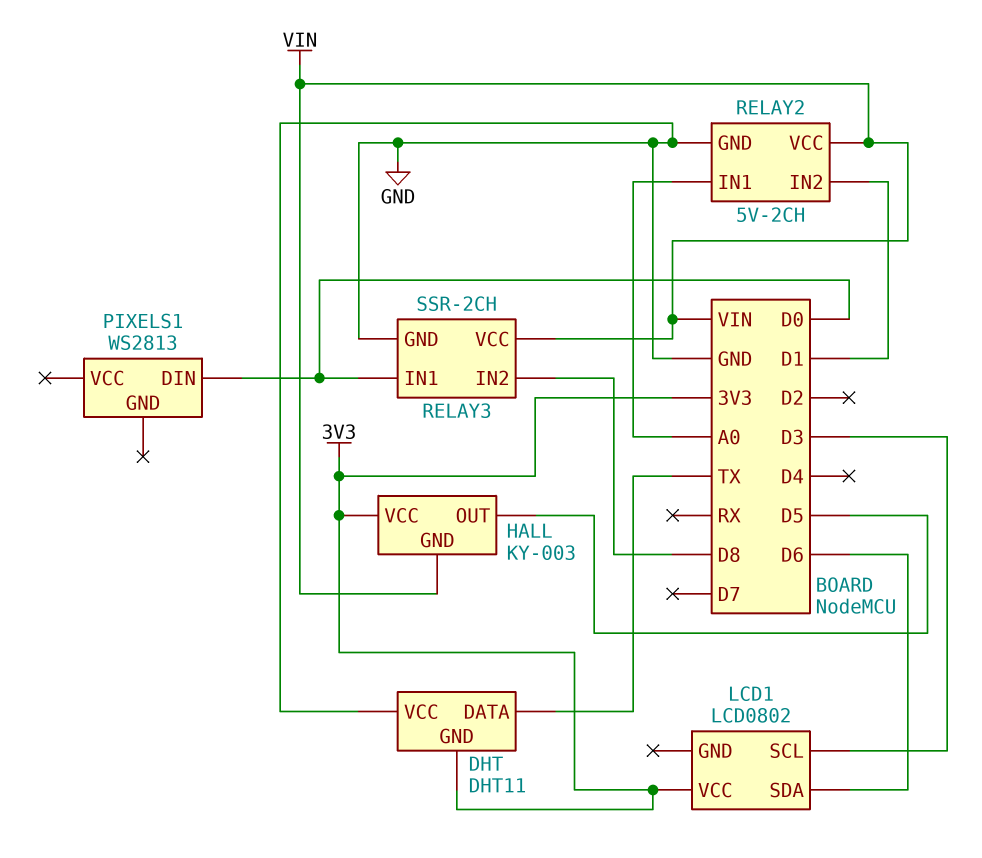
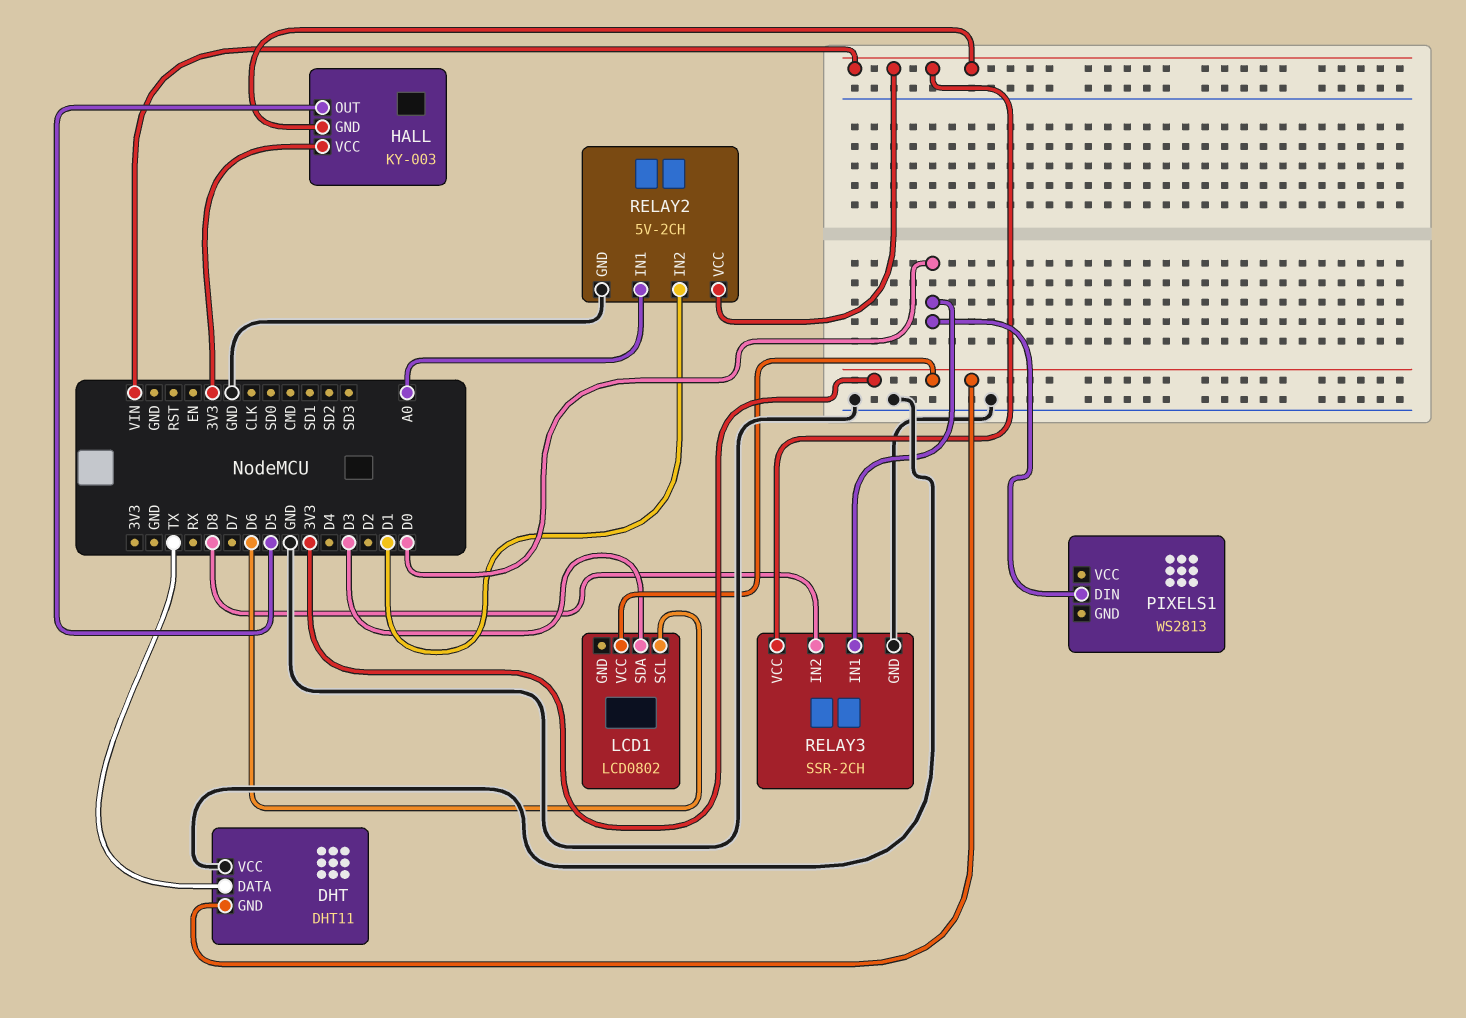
LCD1 pin SCL: D3 -> D6
LCD1 pin SDA: D6 -> D3

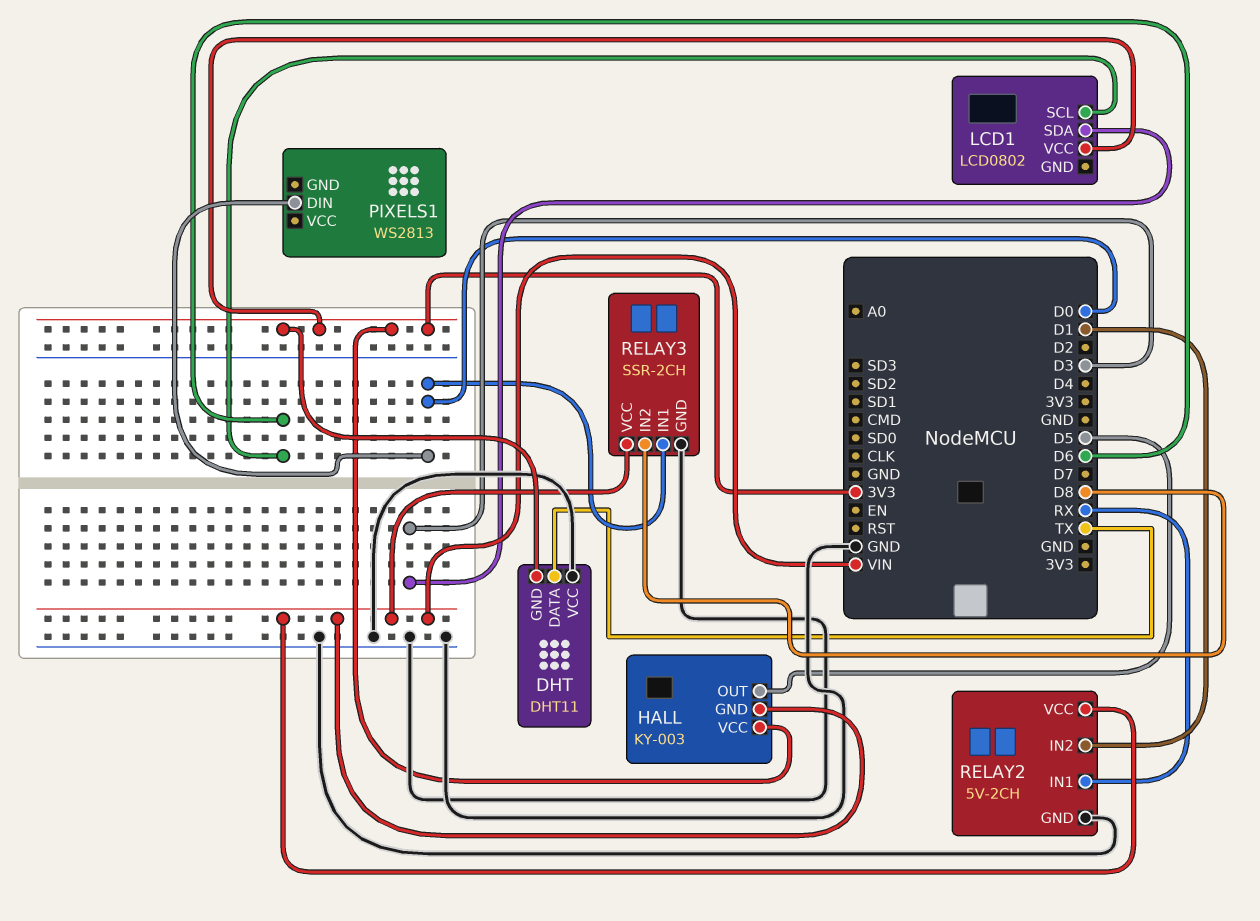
RELAY2 pin IN1: A0 -> RX

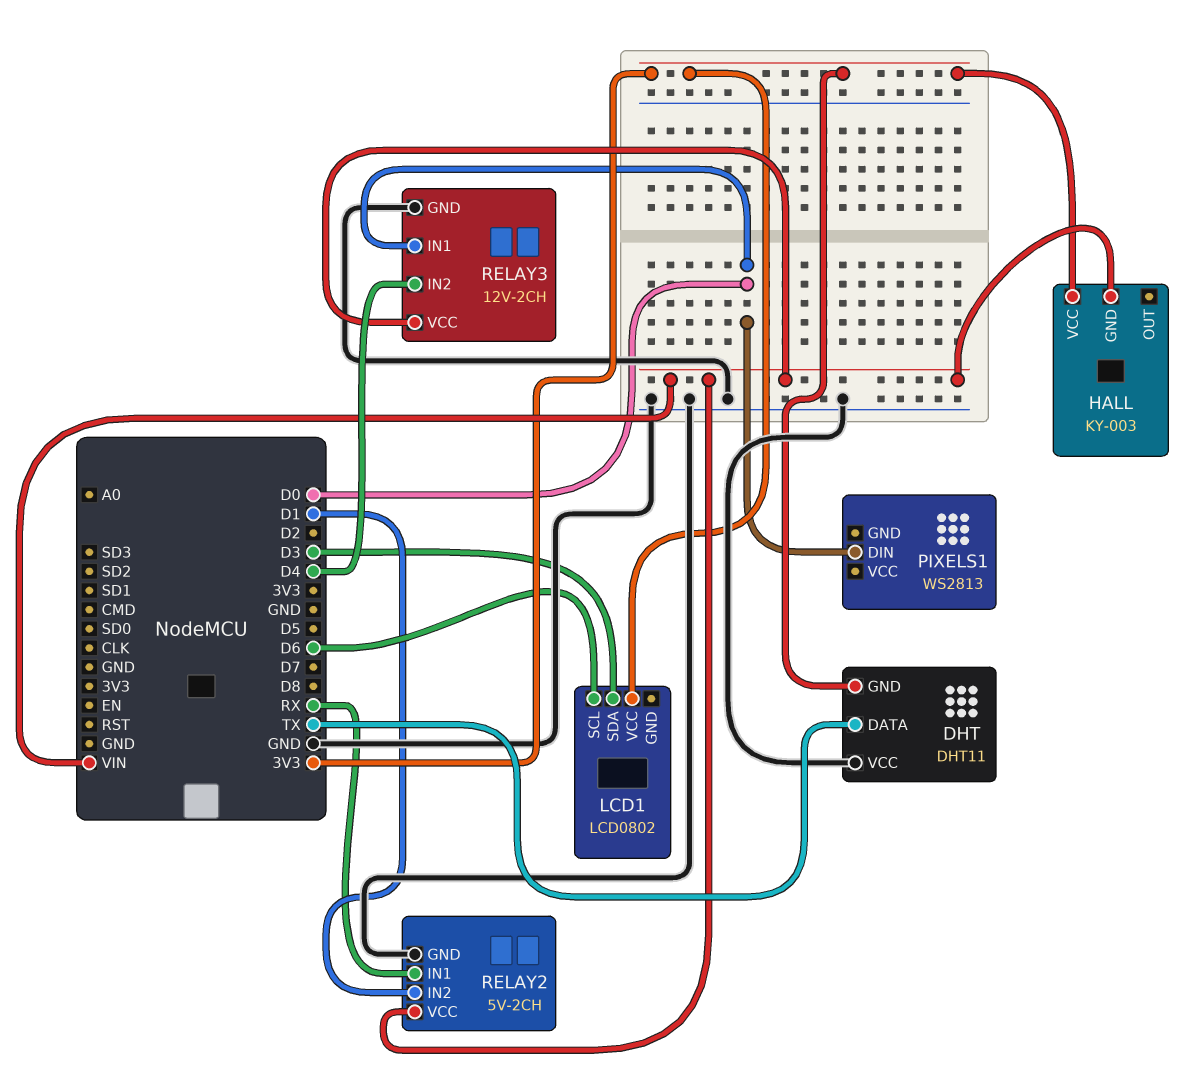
HALL pin OUT: D5 -> none
RELAY3: SSR-2CH -> 12V-2CH
RELAY3 pin IN2: D8 -> D4

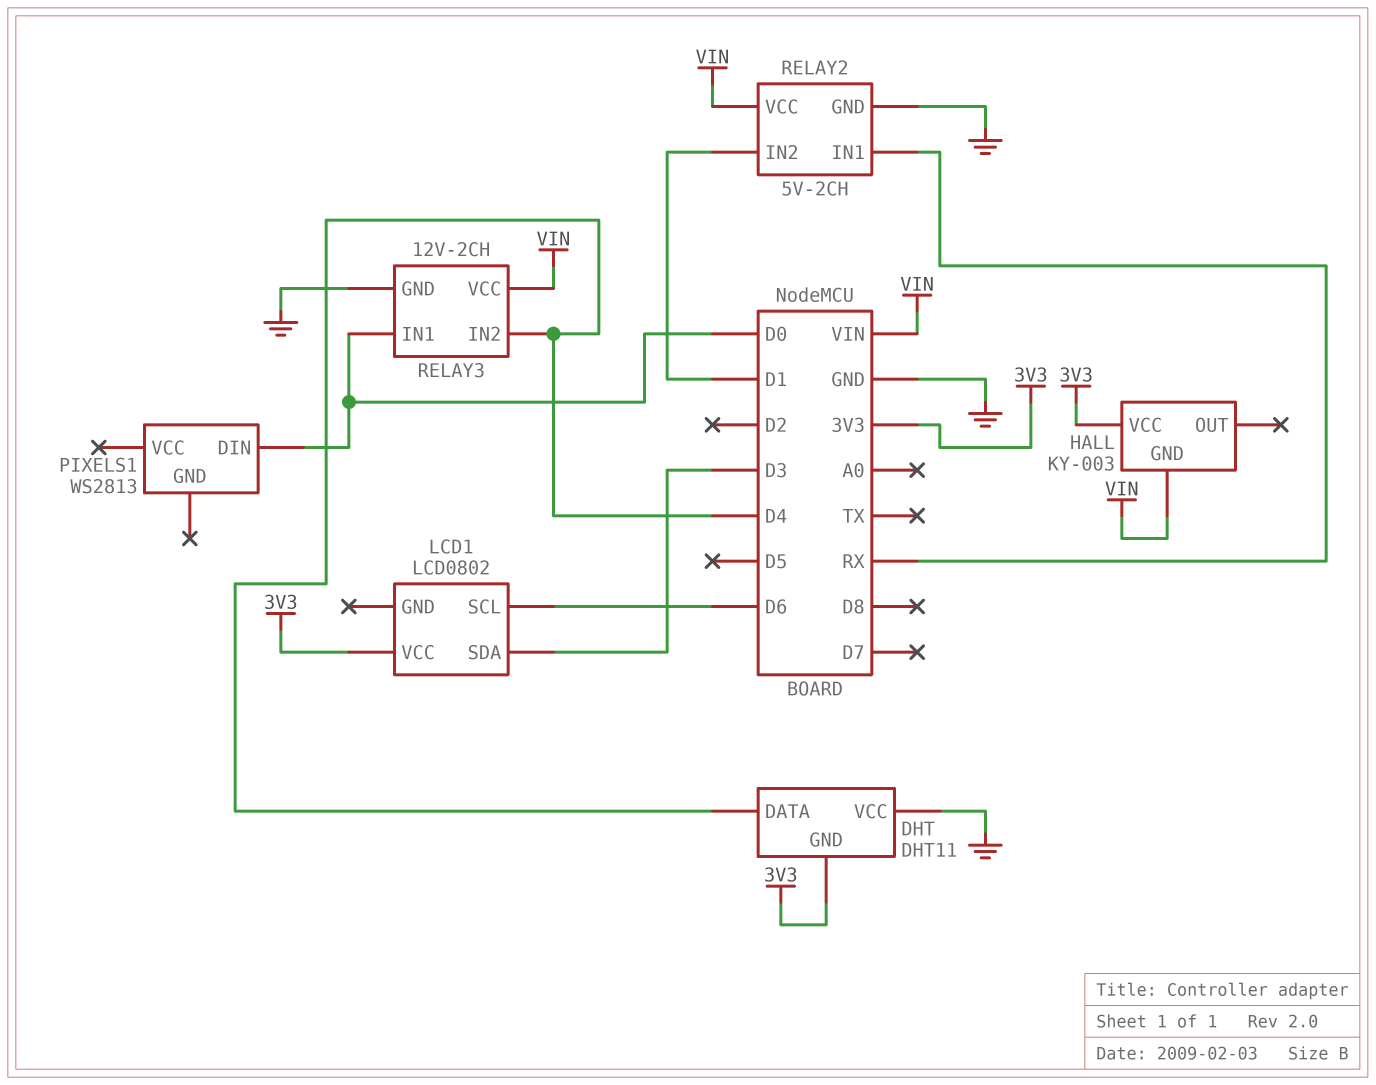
DHT pin DATA: TX -> D4

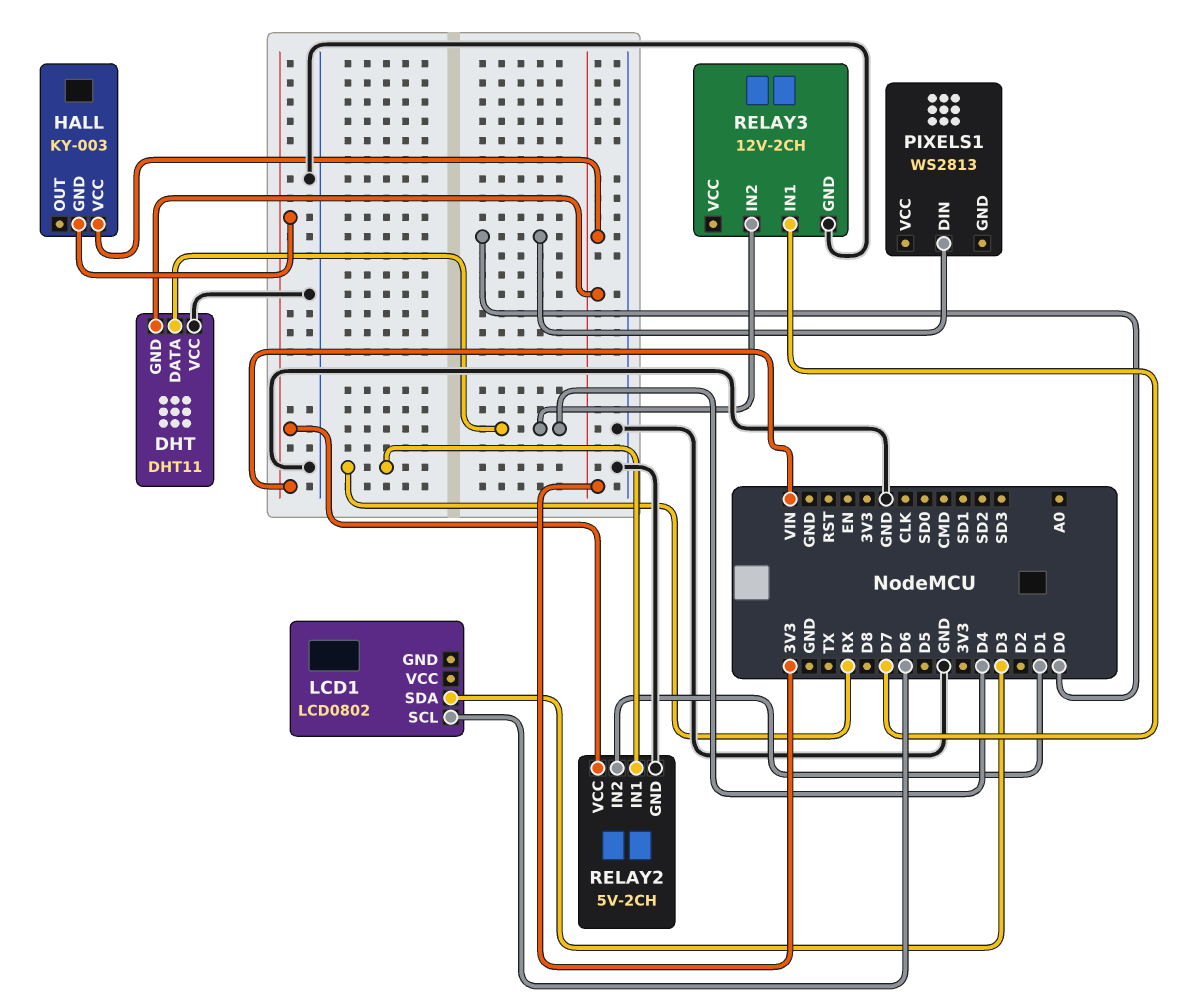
LCD1 pin VCC: 3V3 -> none
RELAY3 pin IN1: D0 -> D7
RELAY3 pin VCC: VIN -> none

